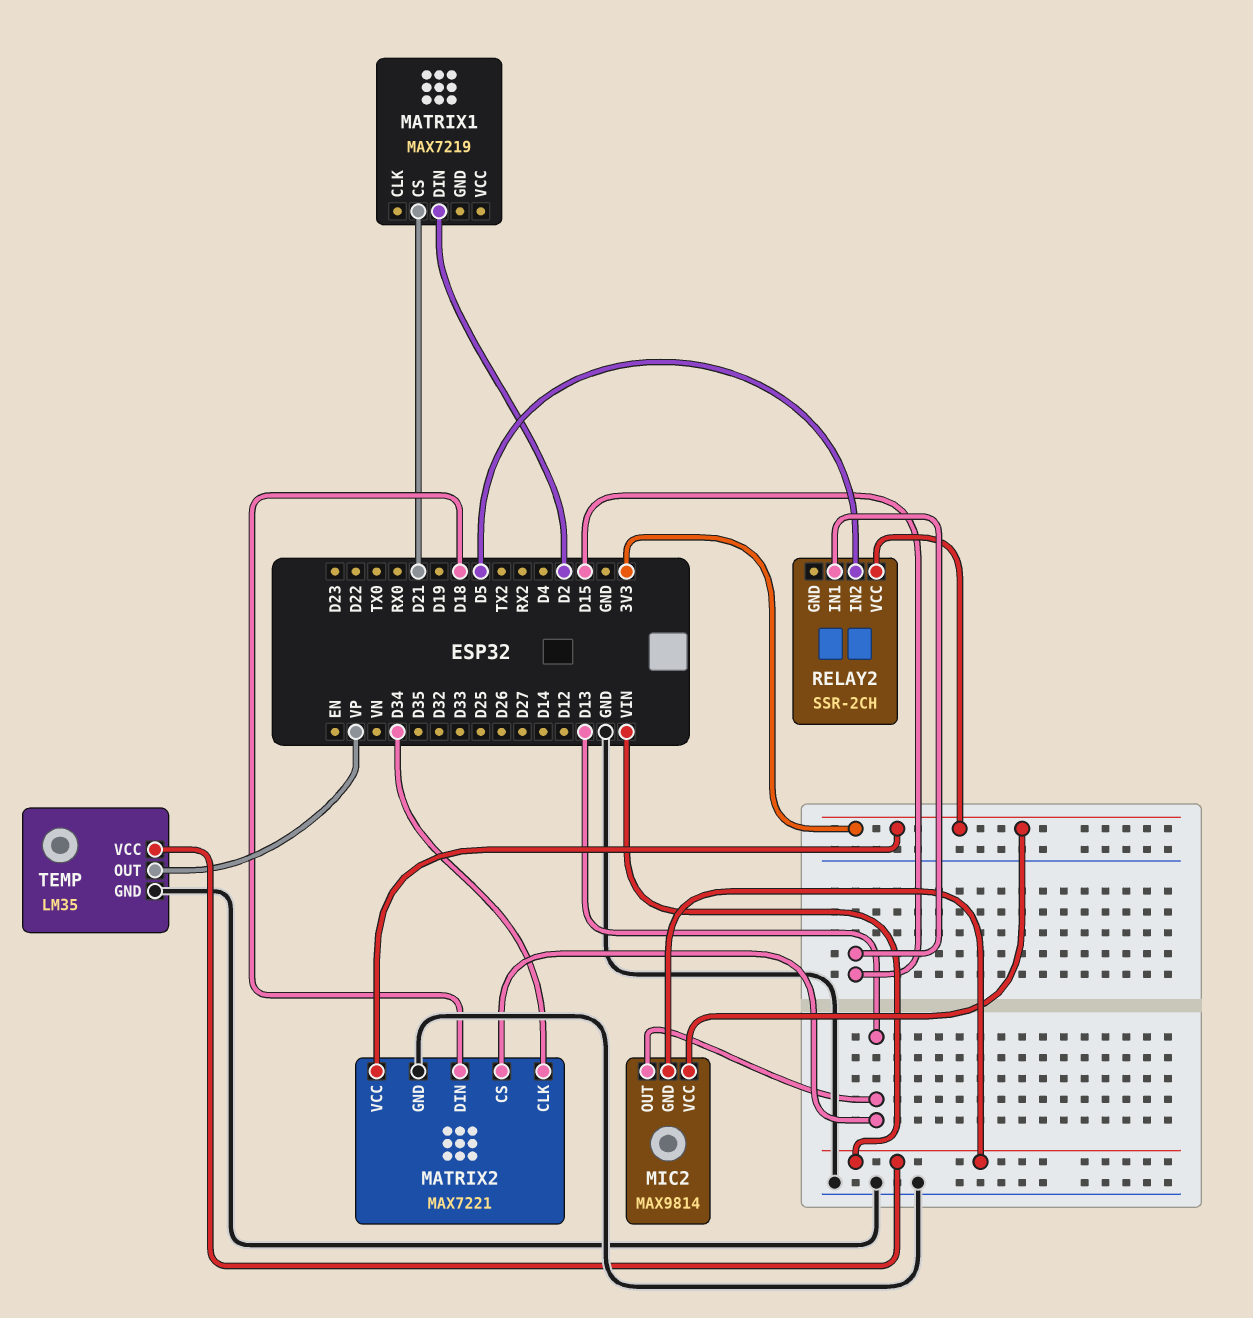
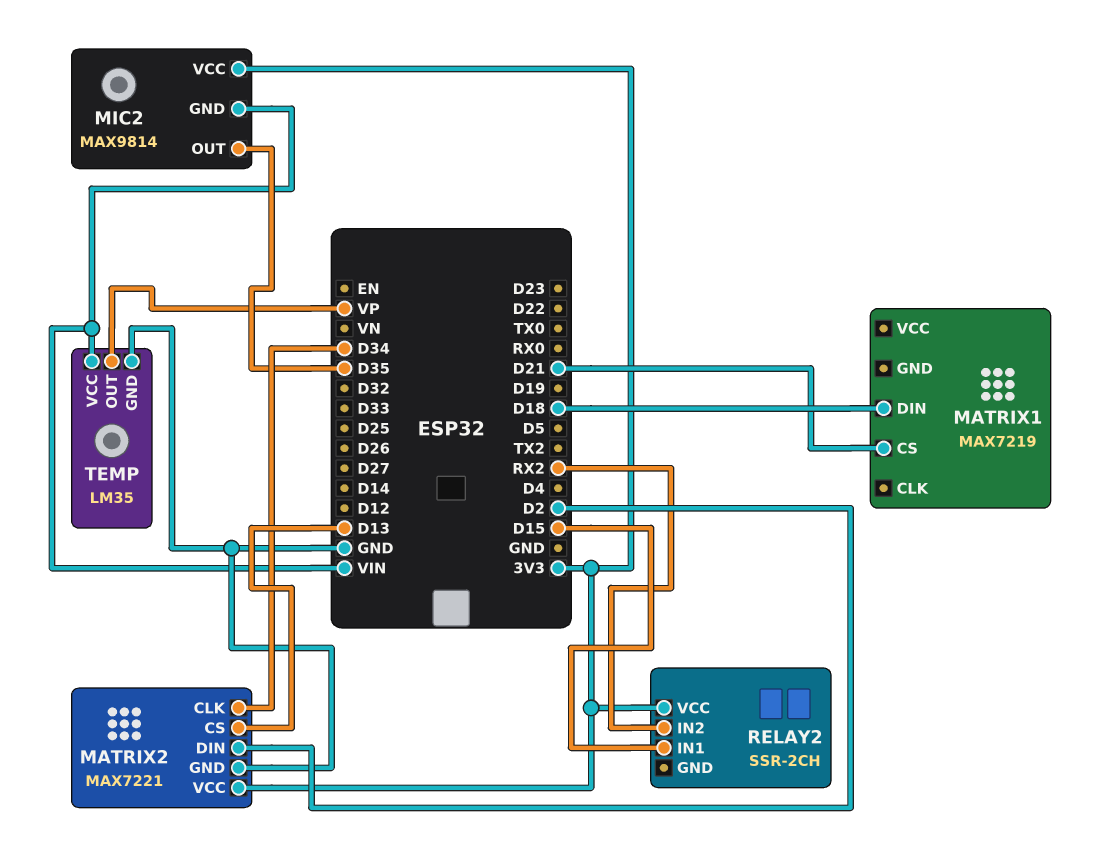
MATRIX1 pin DIN: D2 -> D18
MATRIX2 pin DIN: D18 -> D2
MIC2 pin OUT: D13 -> D35
RELAY2 pin IN2: D5 -> RX2

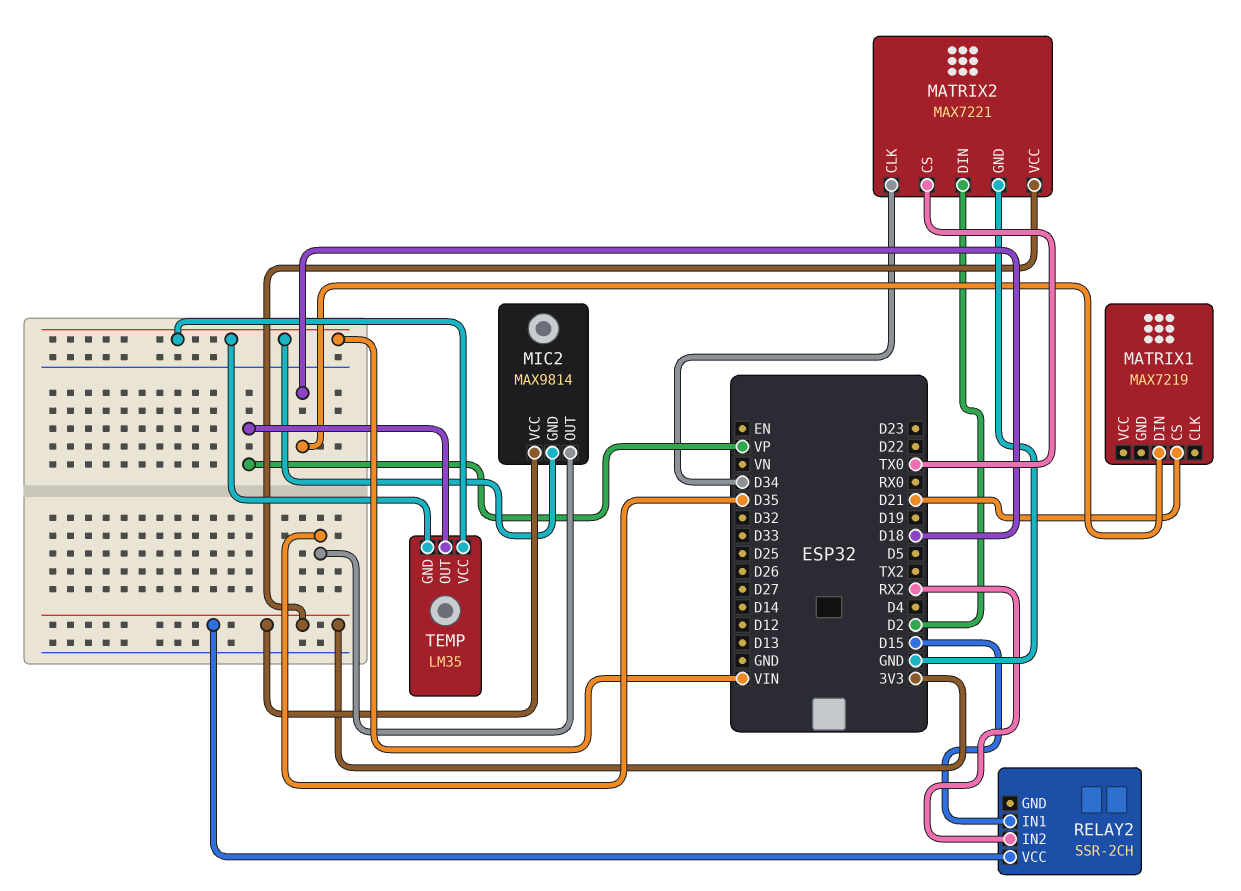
MATRIX2 pin CS: D13 -> TX0
TEMP pin GND: GND -> VIN

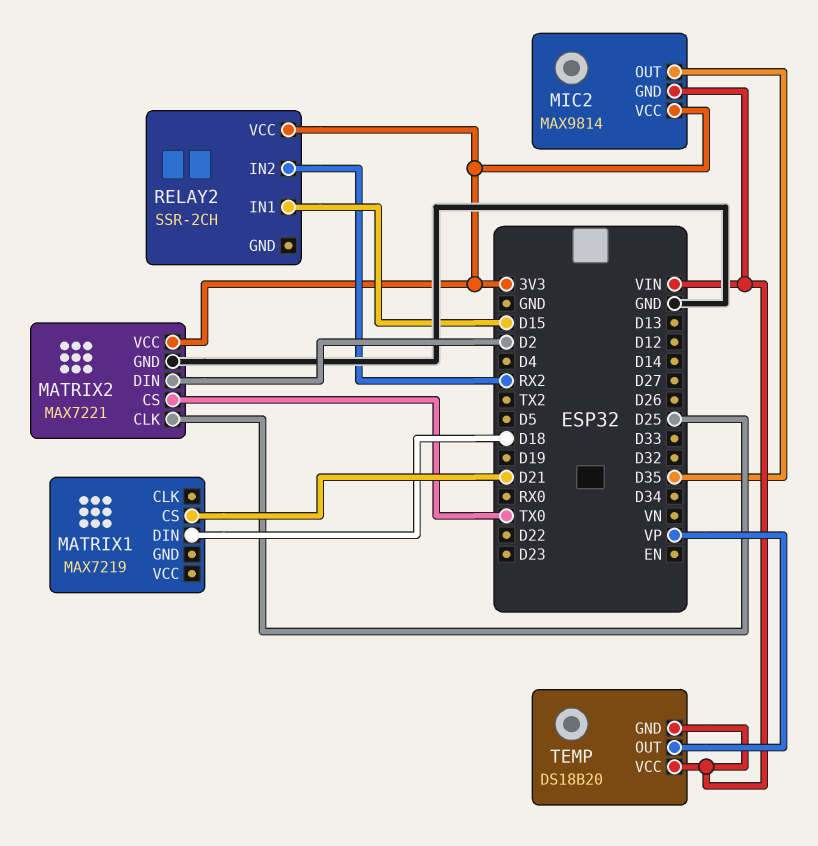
MATRIX2 pin CLK: D34 -> D25
TEMP: LM35 -> DS18B20

